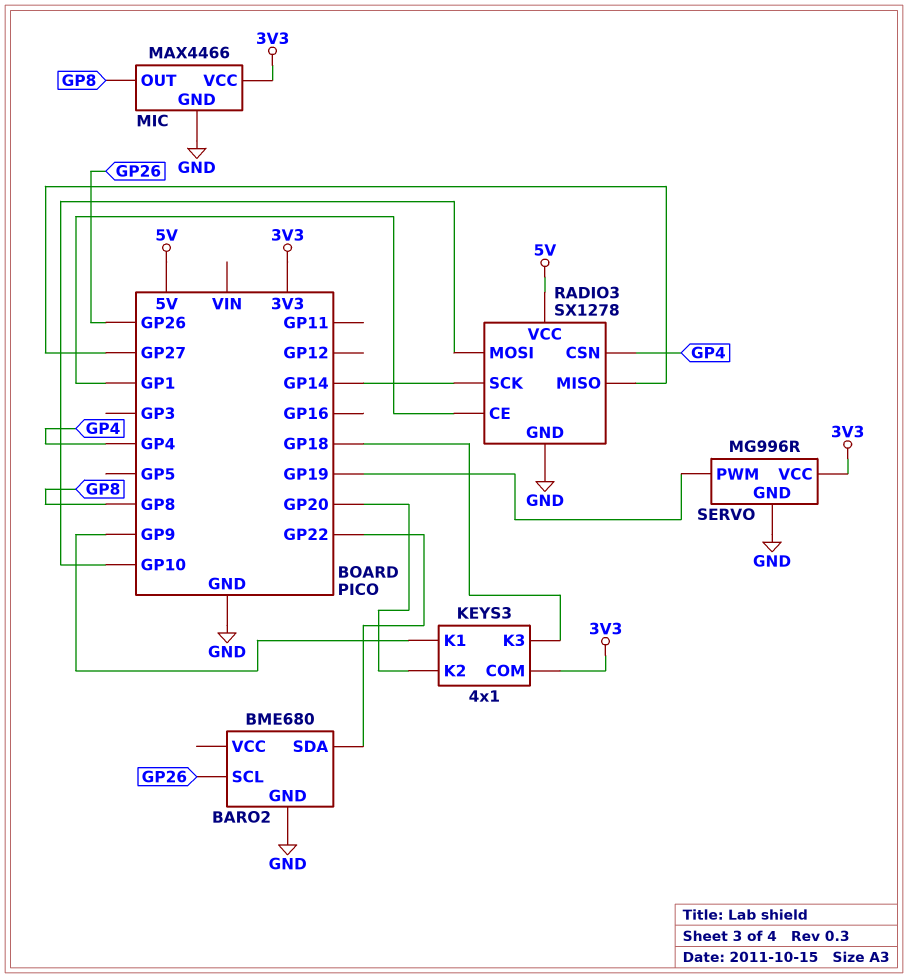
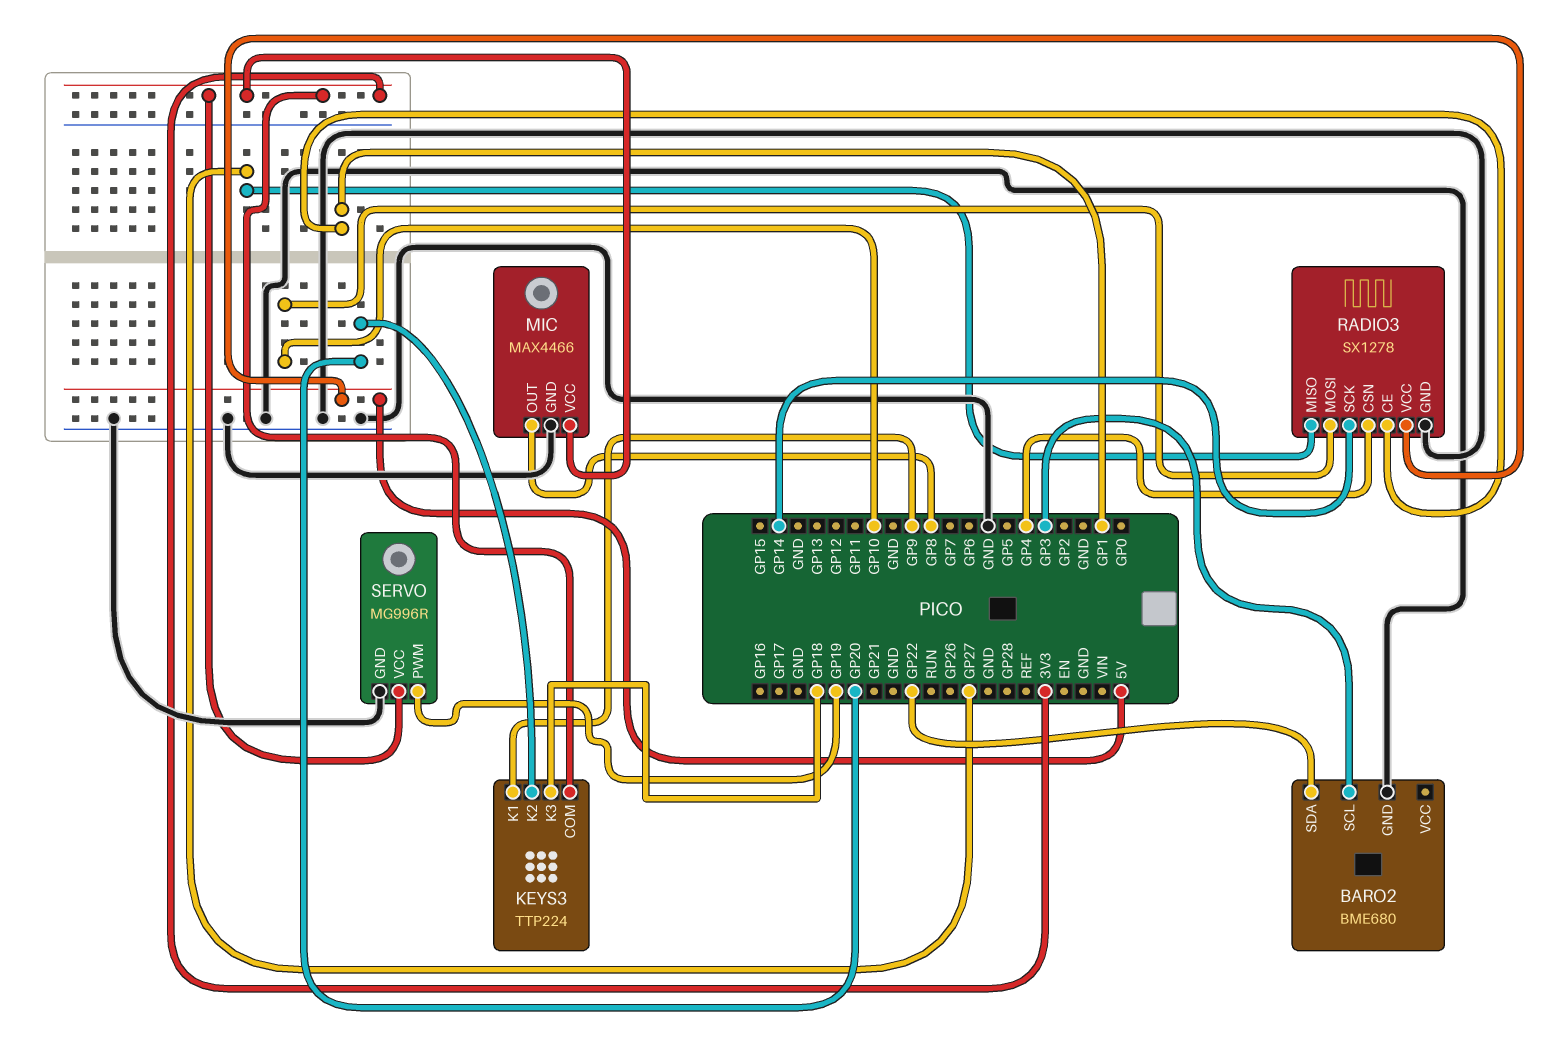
BARO2 pin SCL: GP26 -> GP3
KEYS3: 4x1 -> TTP224

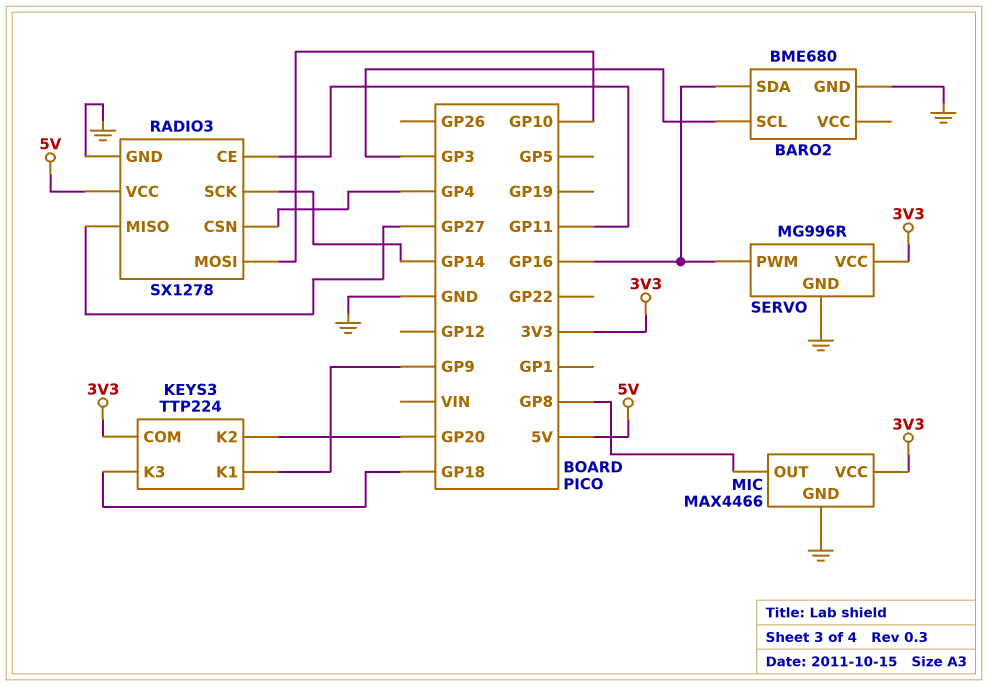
BARO2 pin SDA: GP22 -> GP16
RADIO3 pin CE: GP1 -> GP11
SERVO pin PWM: GP19 -> GP16

